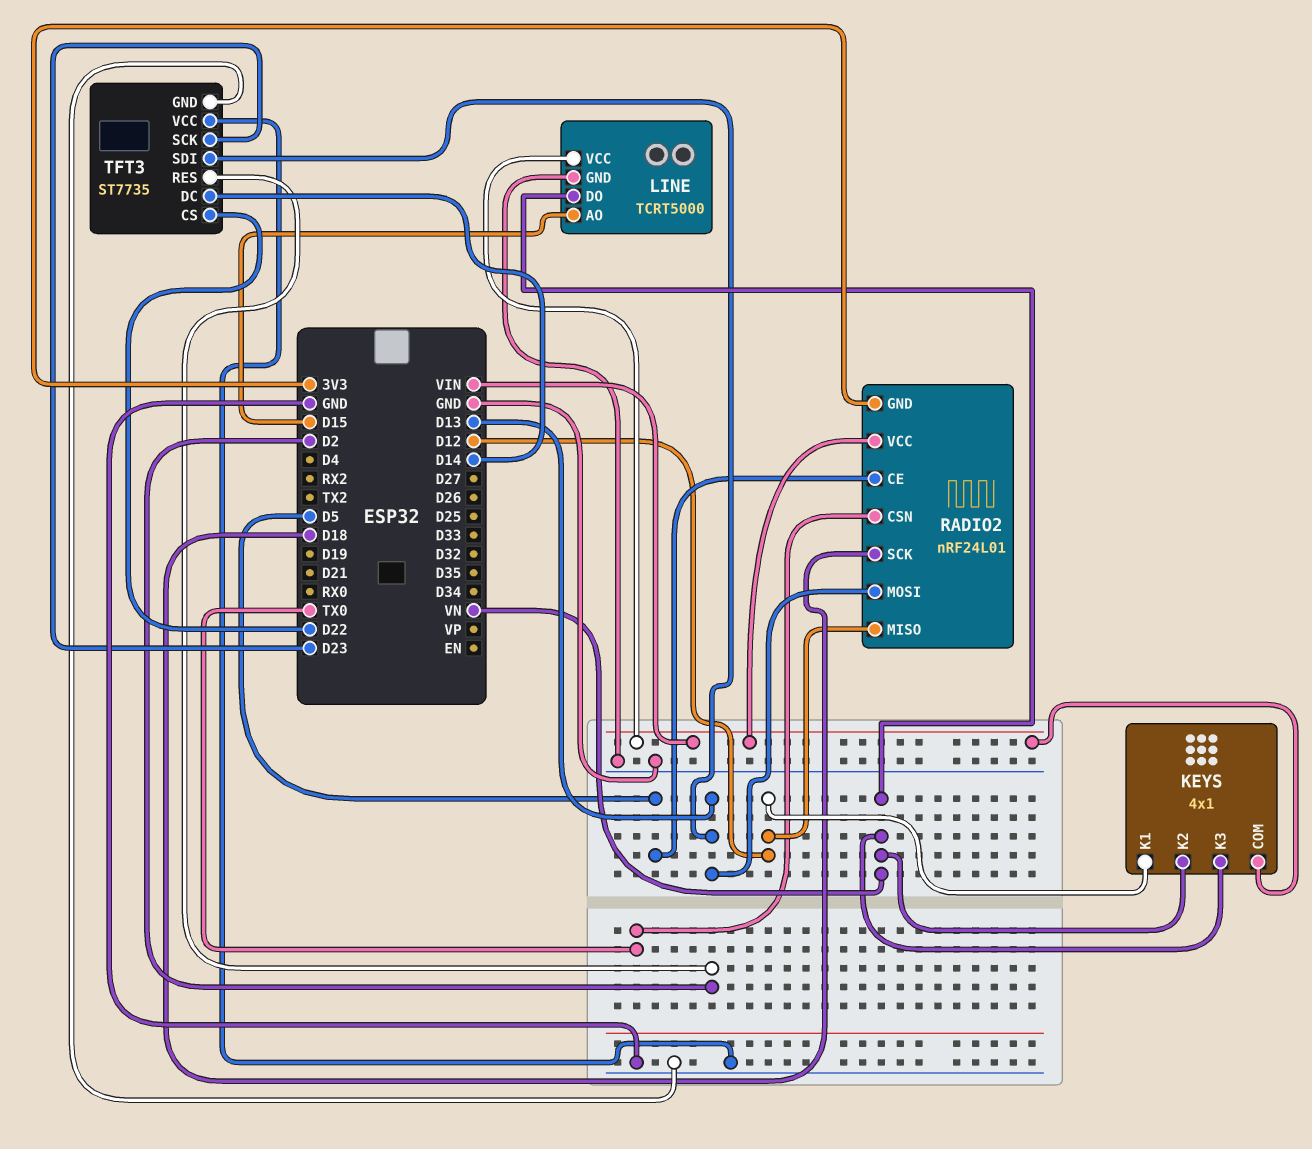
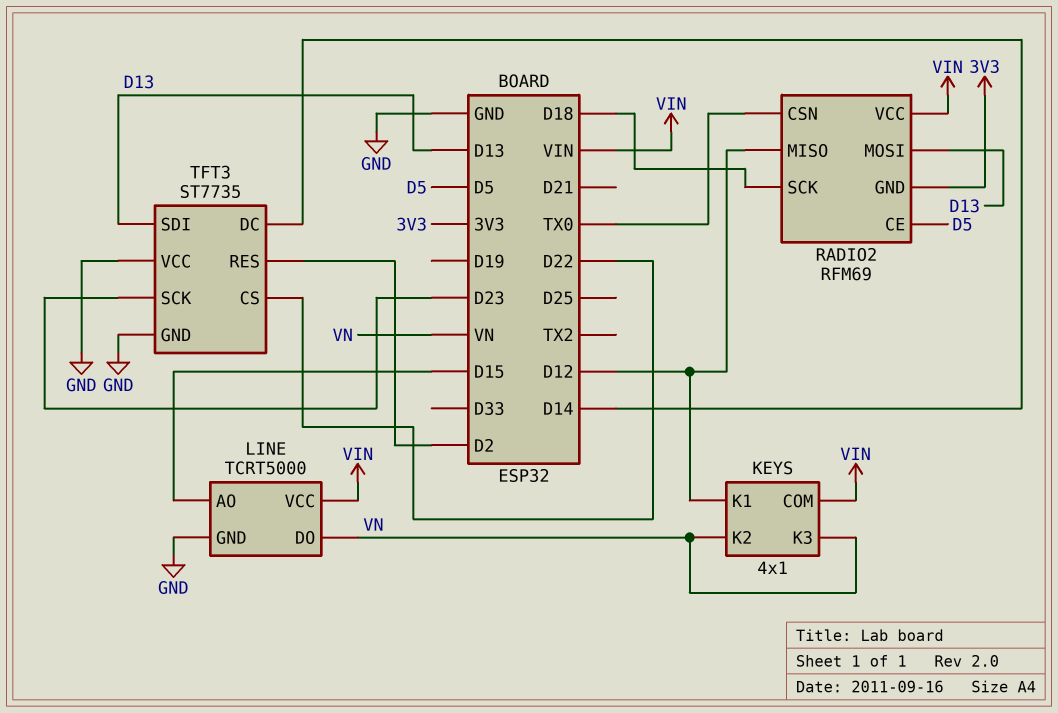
RADIO2: nRF24L01 -> RFM69

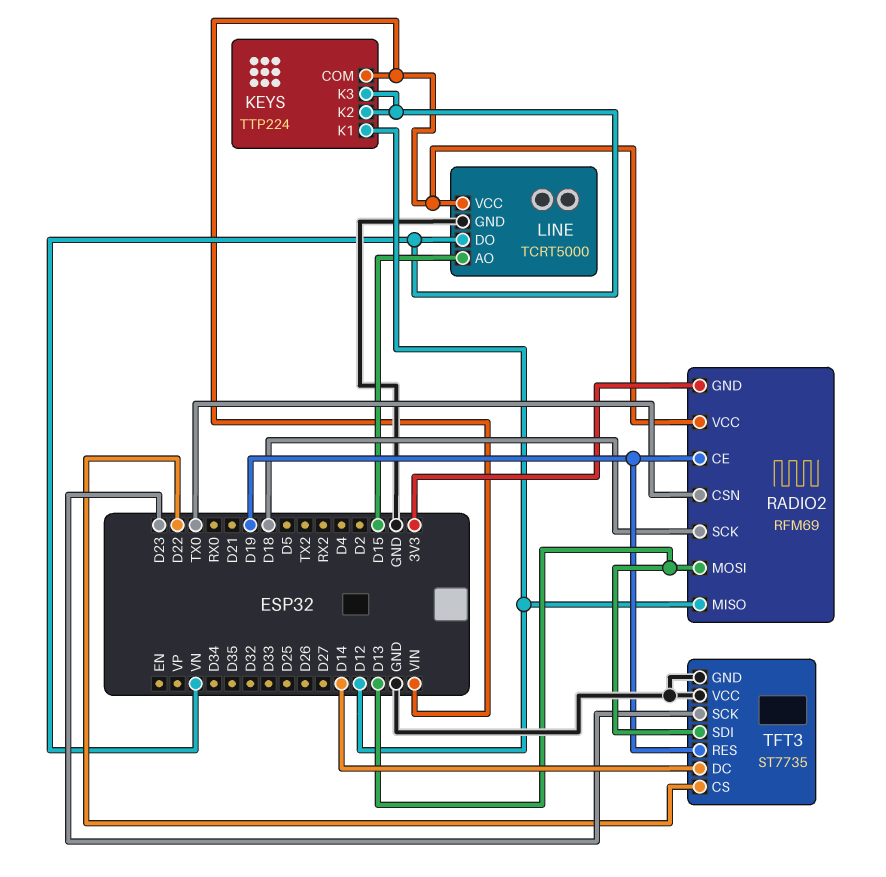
KEYS: 4x1 -> TTP224
RADIO2 pin CE: D5 -> D19
TFT3 pin RES: D2 -> D19

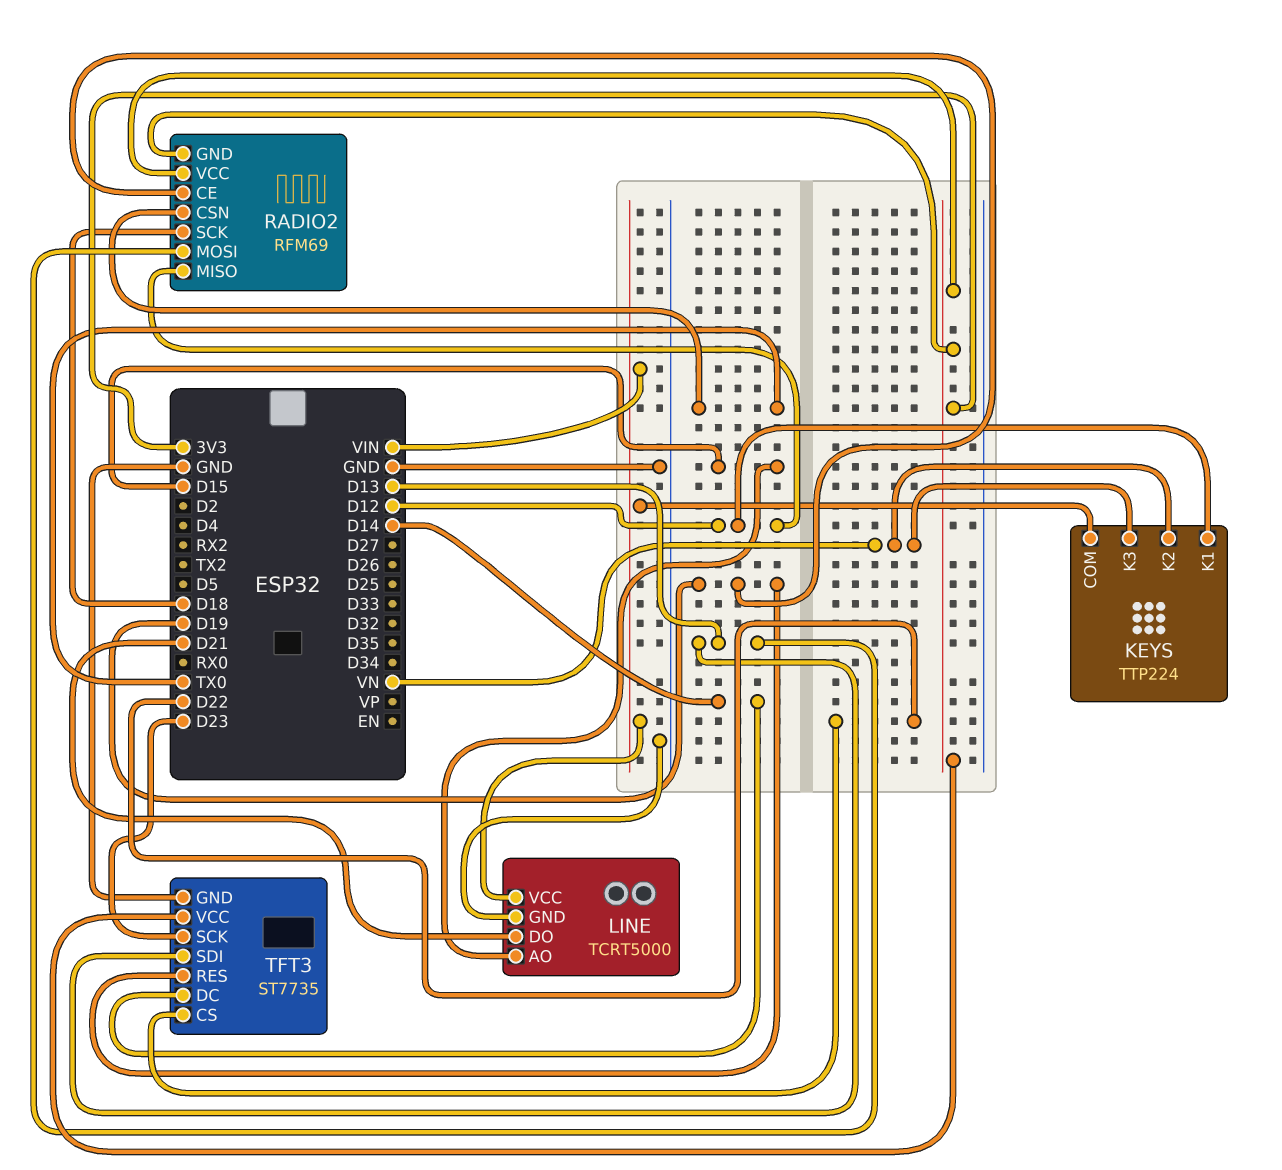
LINE pin DO: VN -> D21
RADIO2 pin VCC: VIN -> 3V3
TFT3 pin VCC: GND -> 3V3

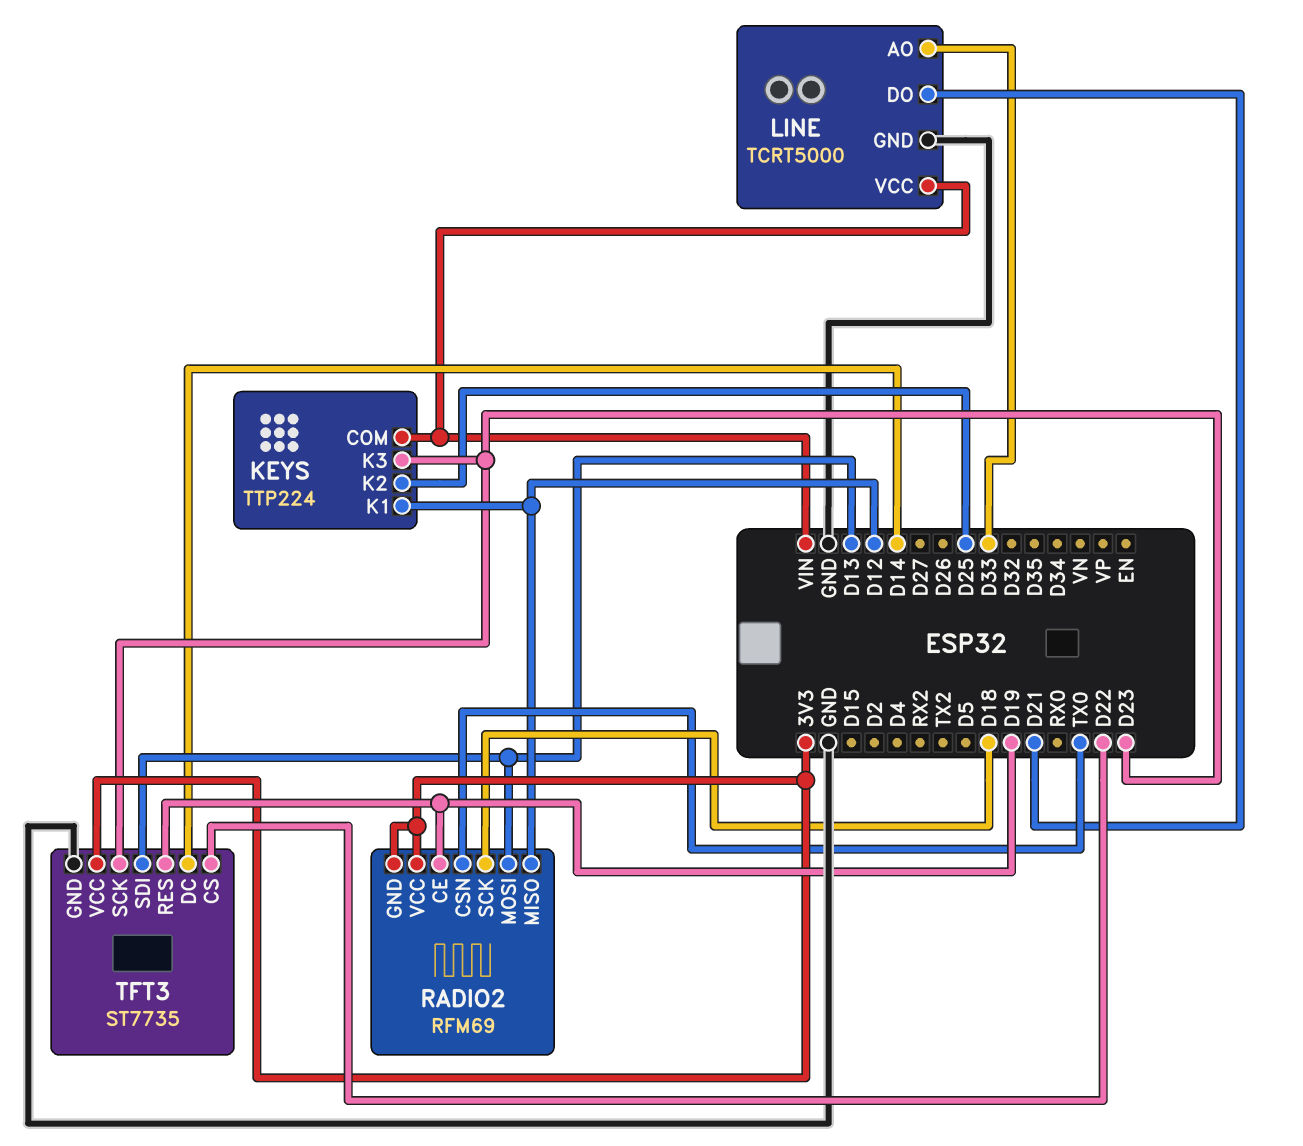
KEYS pin K2: VN -> D25
KEYS pin K3: VN -> D23
LINE pin AO: D15 -> D33

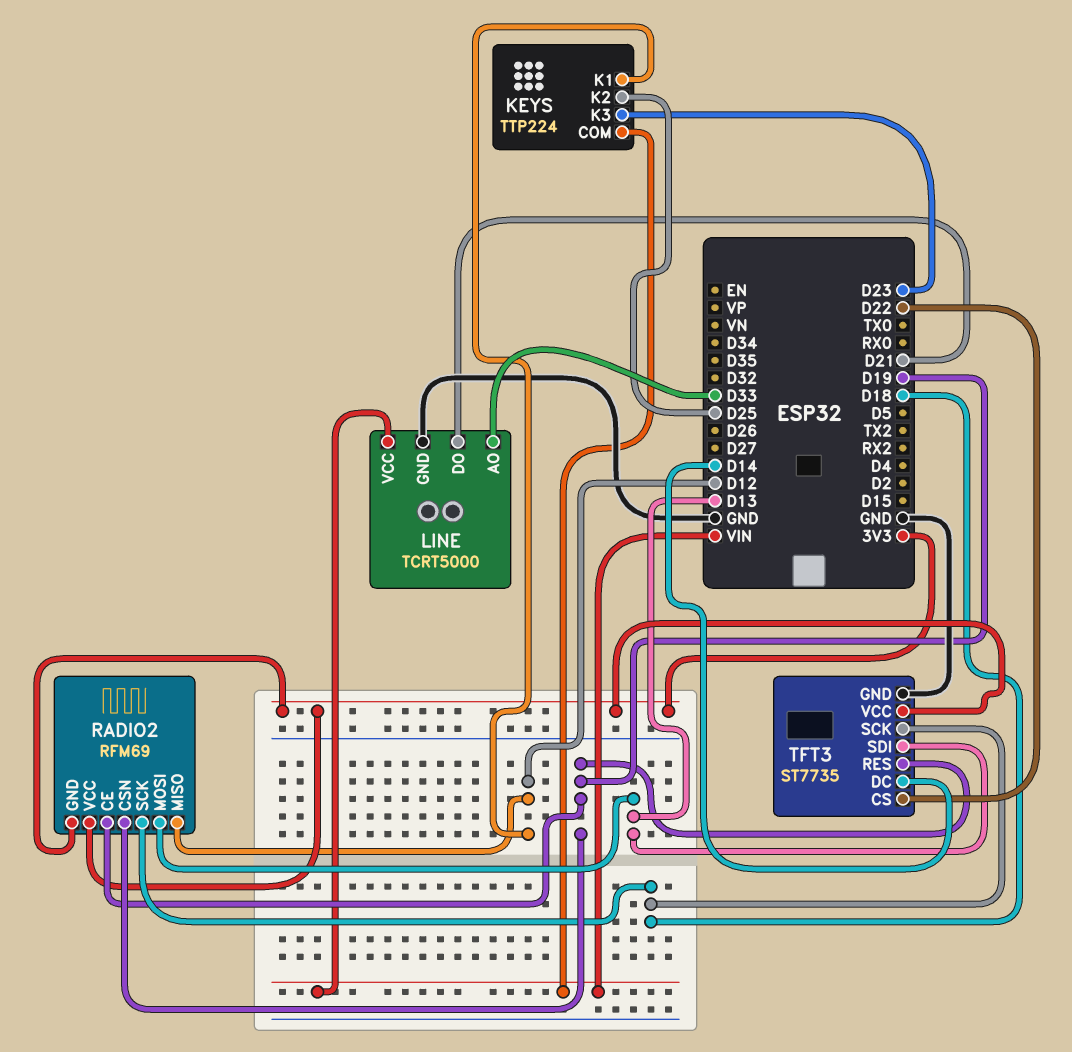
RADIO2 pin CSN: TX0 -> D19
TFT3 pin SCK: D23 -> D18

